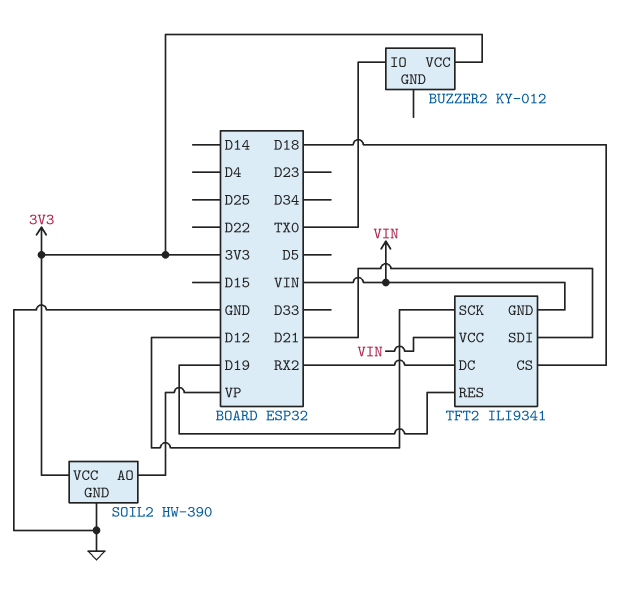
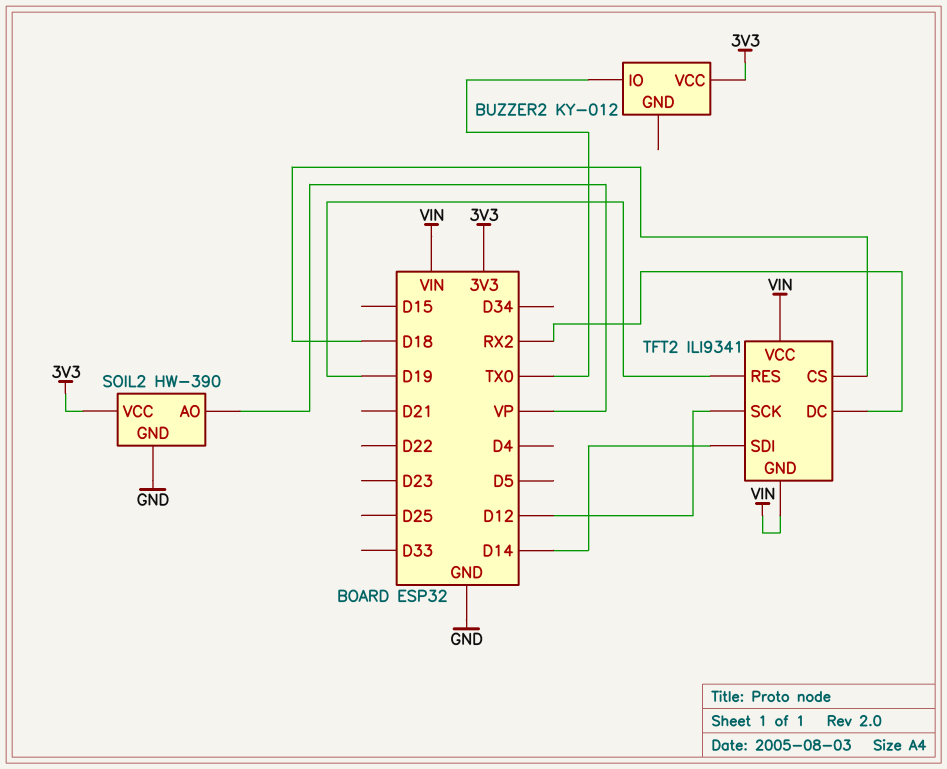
TFT2 pin SDI: D21 -> D14

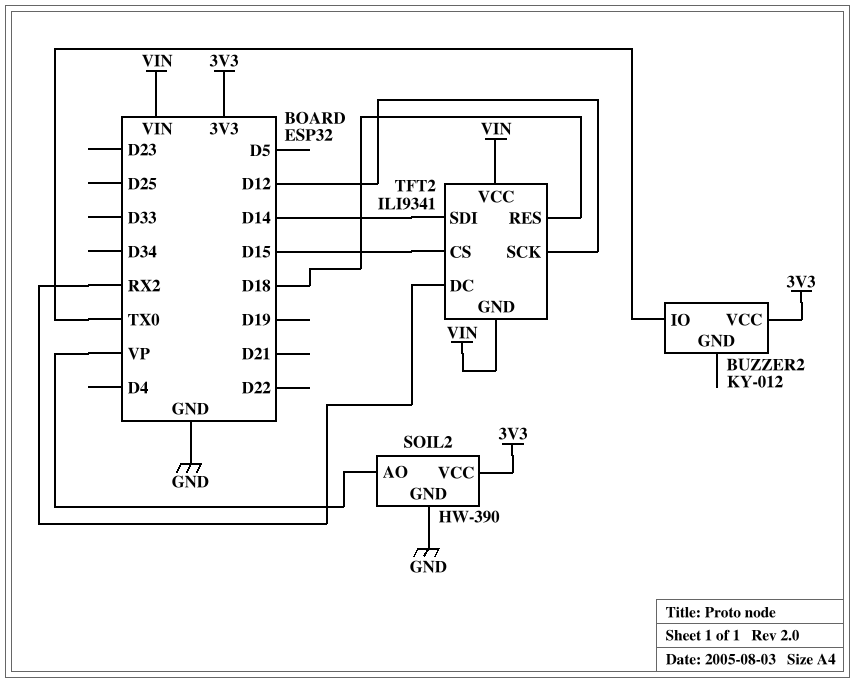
TFT2 pin CS: D18 -> D15
TFT2 pin RES: D19 -> D18

